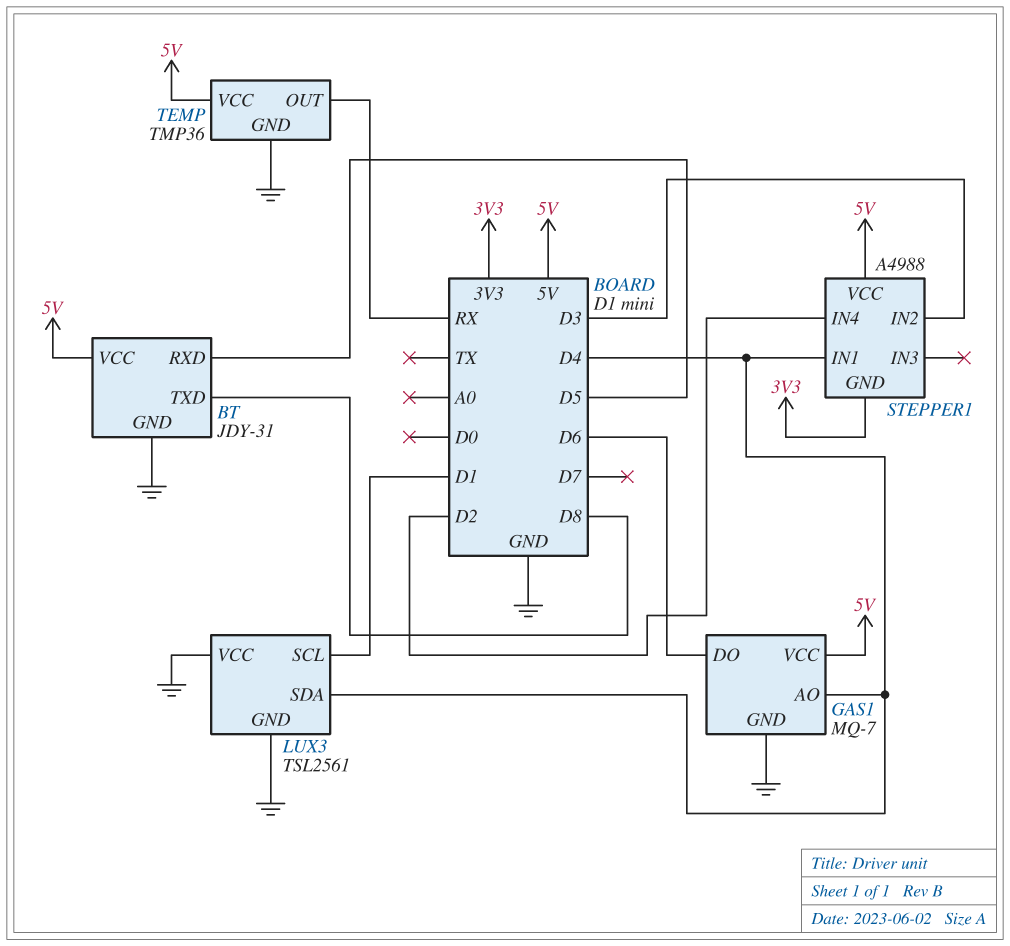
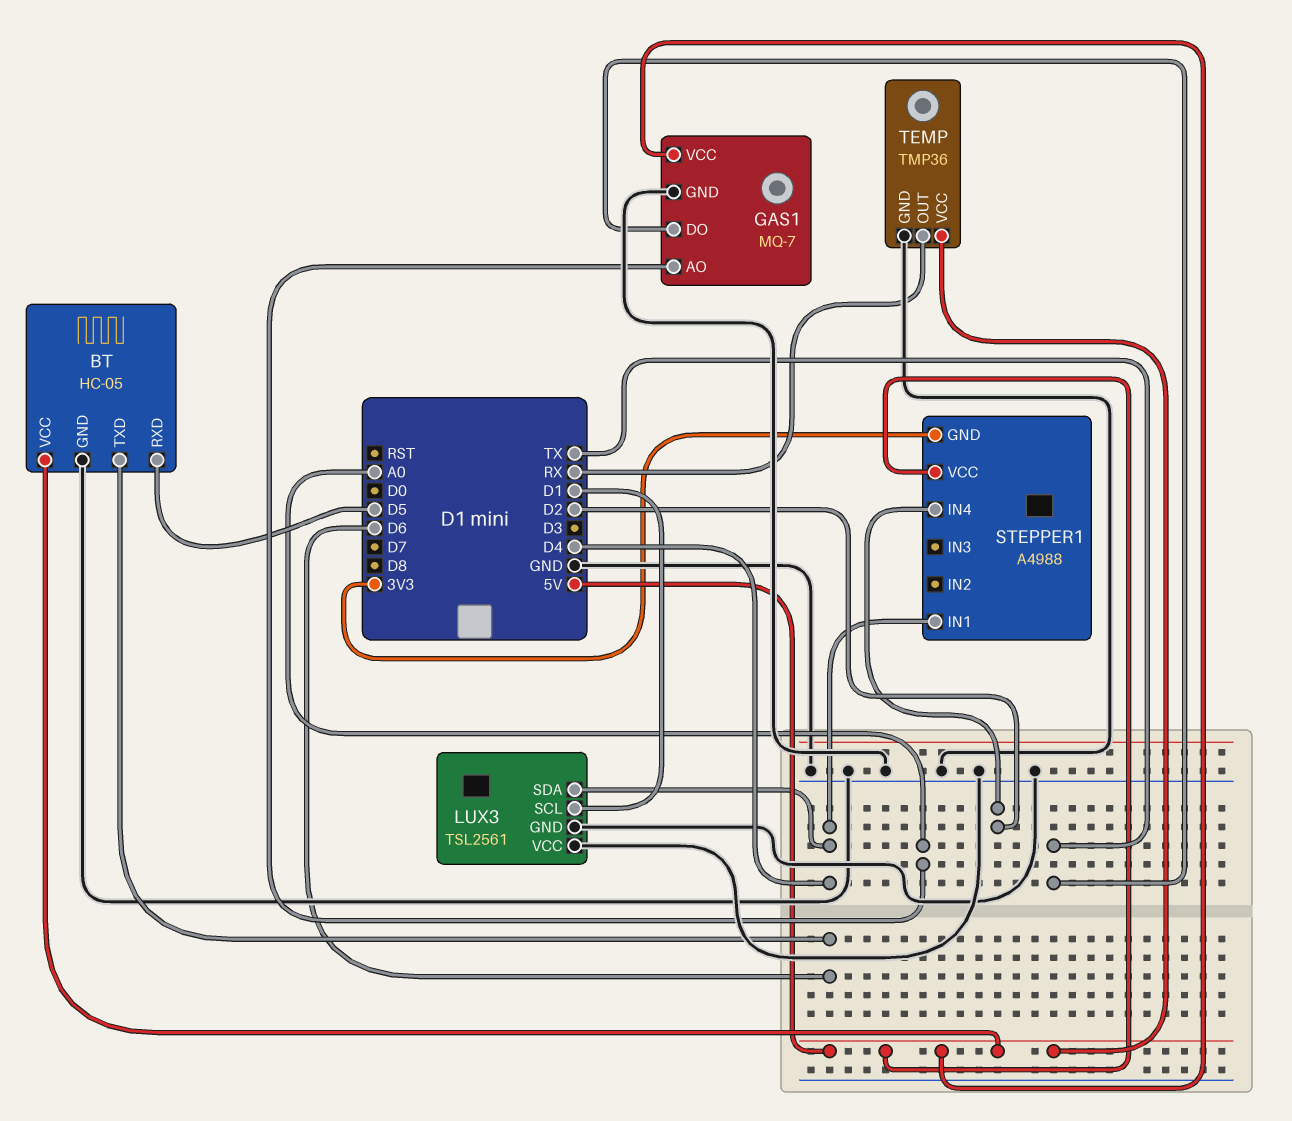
BT: JDY-31 -> HC-05
BT pin TXD: D8 -> D6
GAS1 pin AO: D4 -> A0
GAS1 pin DO: D6 -> TX
STEPPER1 pin IN2: D3 -> none

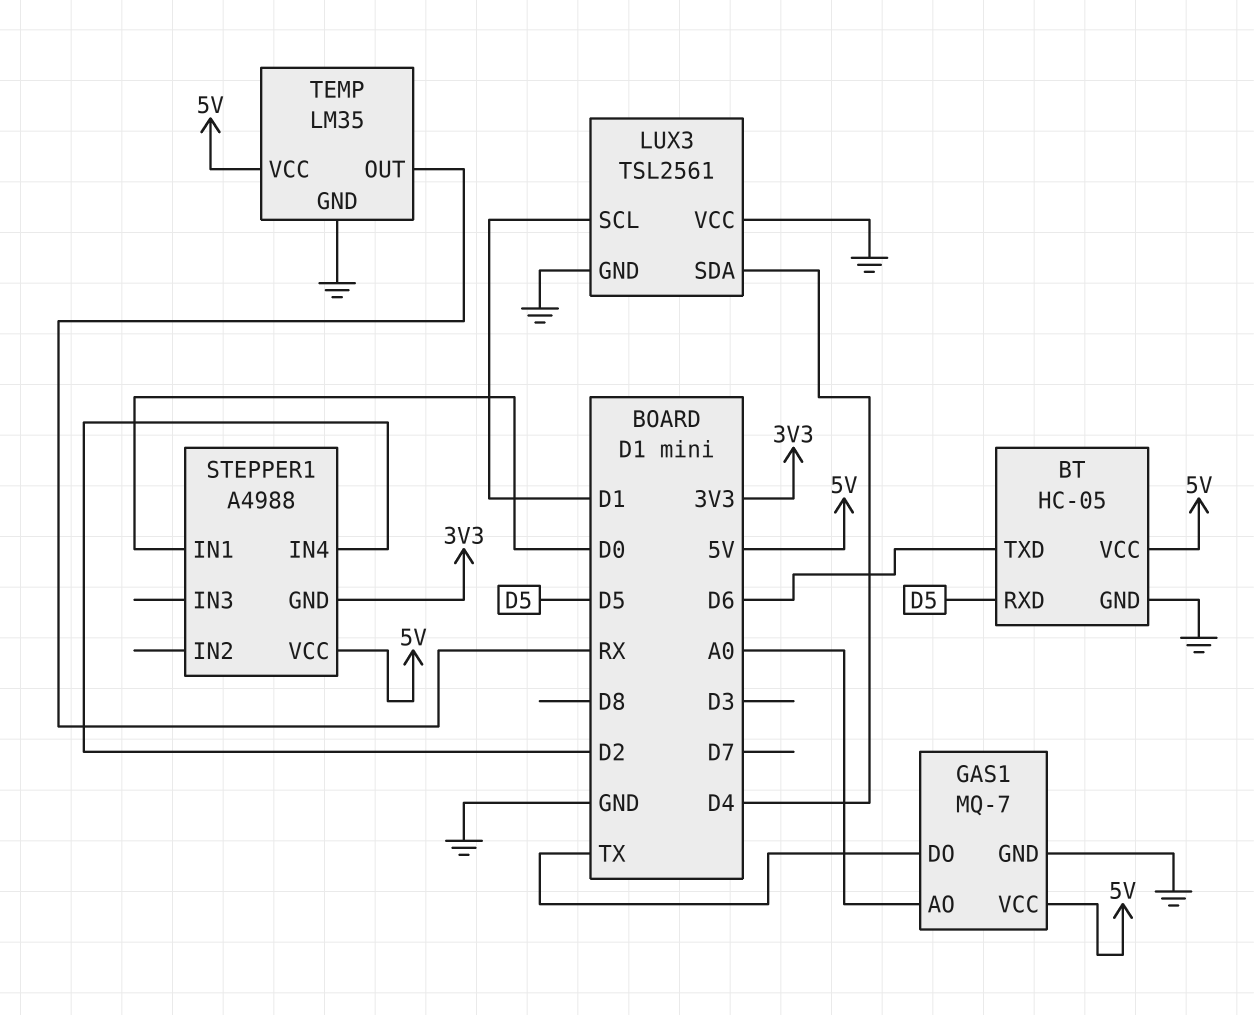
STEPPER1 pin IN1: D4 -> D0
TEMP: TMP36 -> LM35

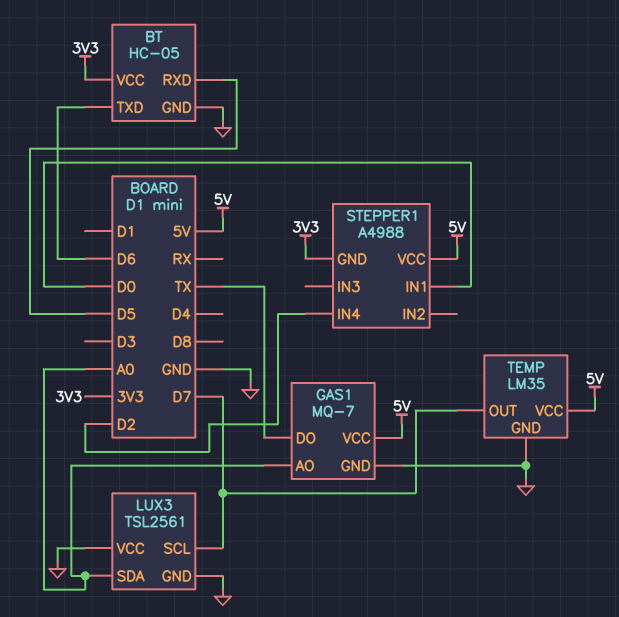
BT pin VCC: 5V -> 3V3
LUX3 pin SCL: D1 -> D7
LUX3 pin SDA: D4 -> A0
TEMP pin OUT: RX -> D7

